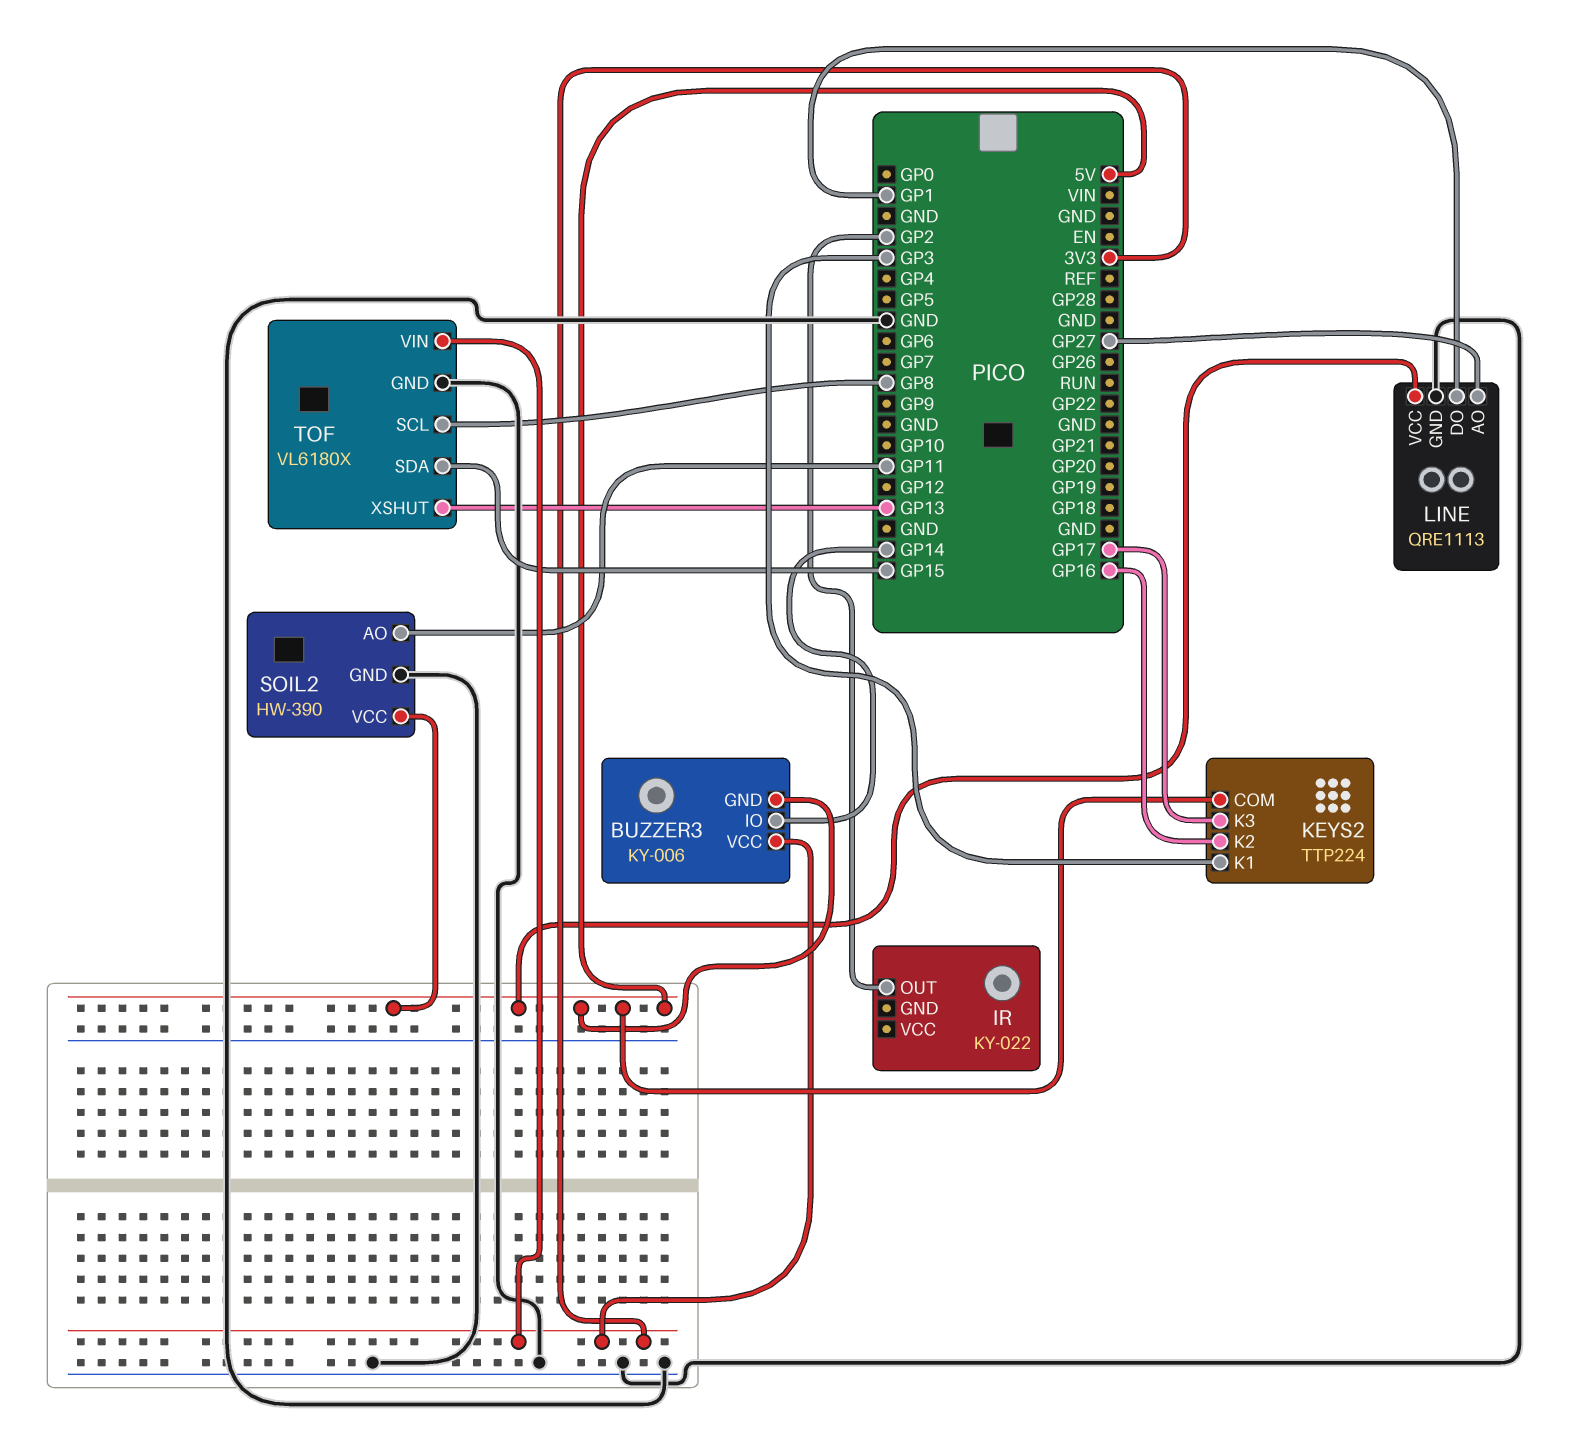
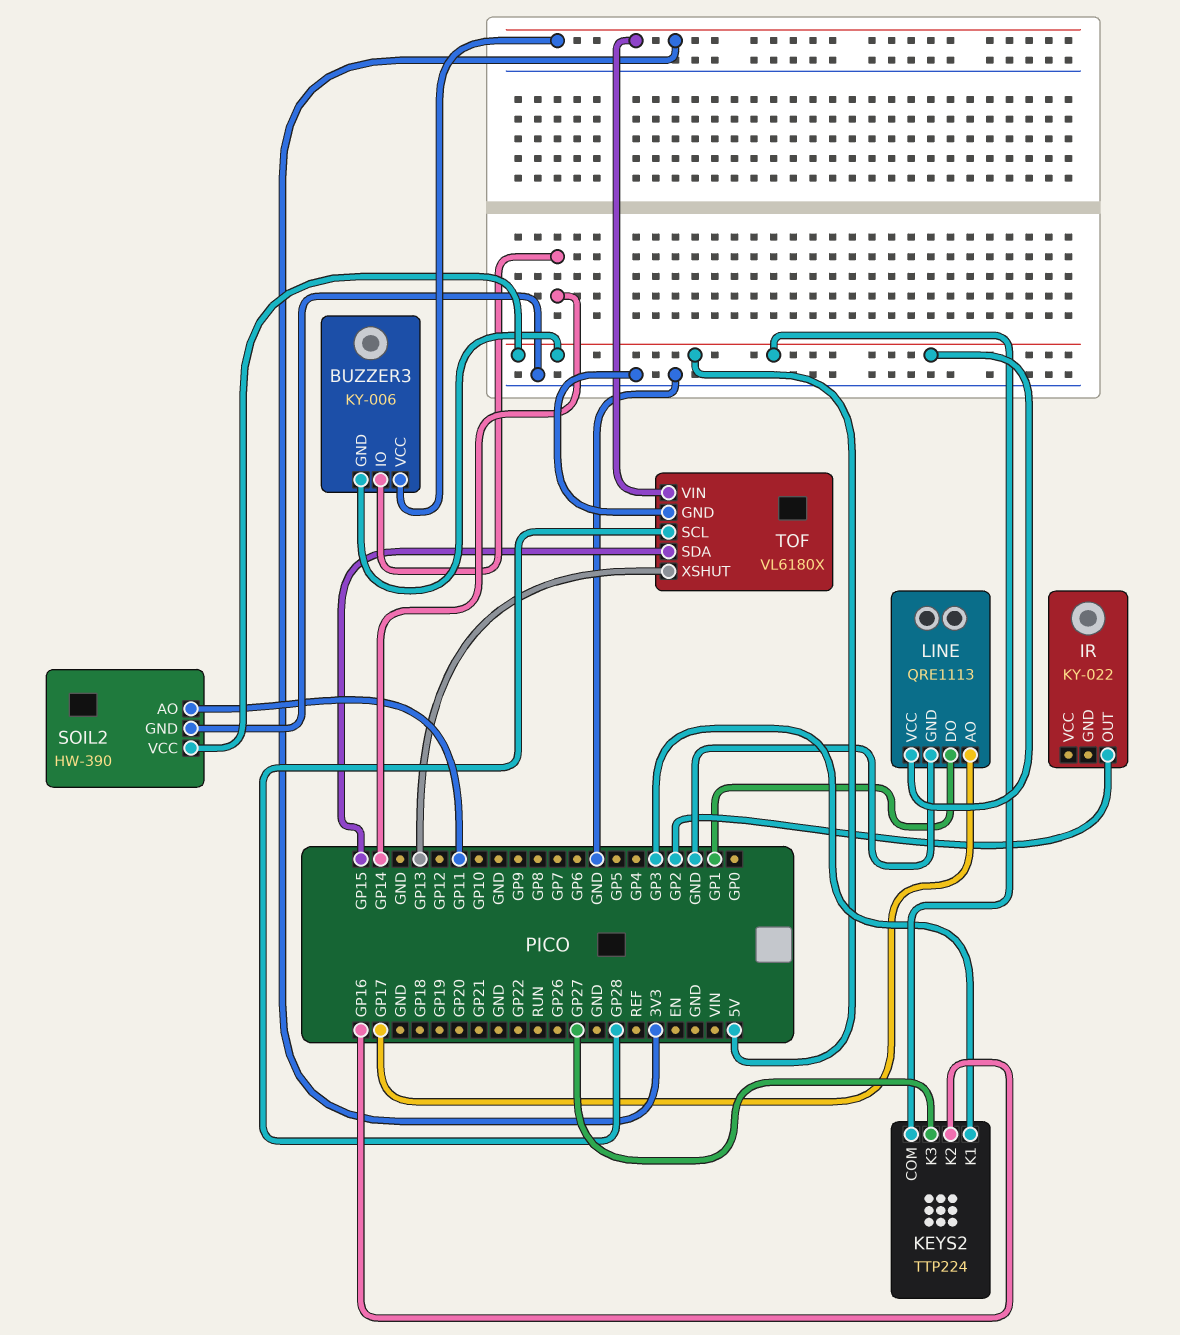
KEYS2 pin K3: GP17 -> GP27
LINE pin AO: GP27 -> GP17
TOF pin SCL: GP8 -> GP28

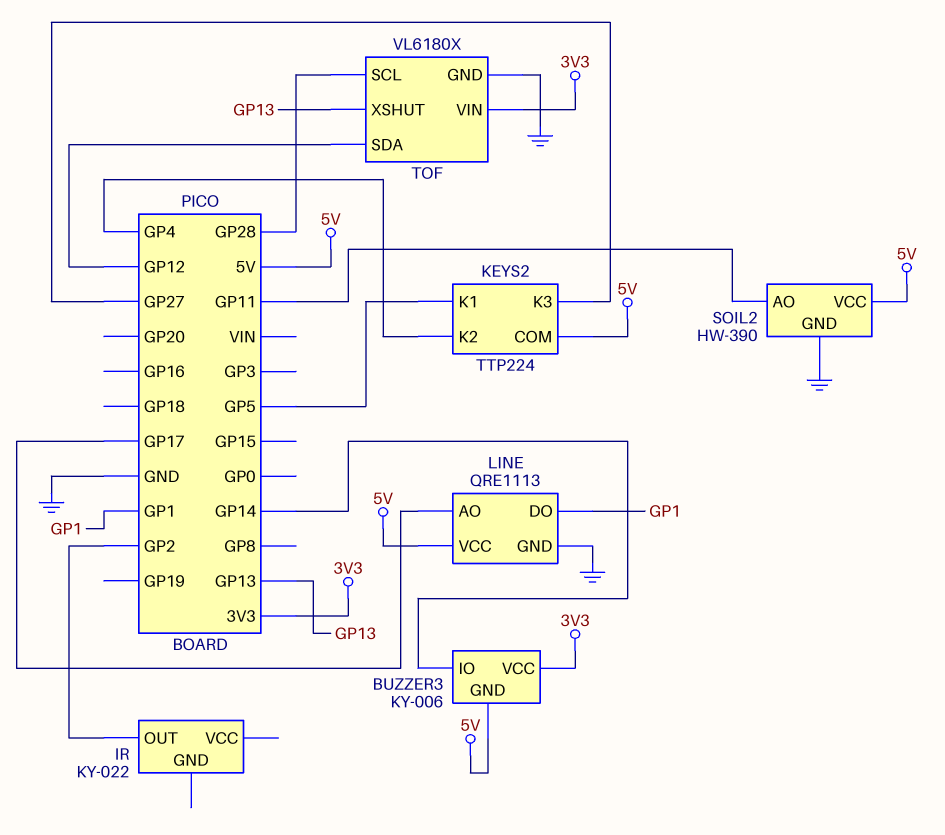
KEYS2 pin K1: GP3 -> GP5
KEYS2 pin K2: GP16 -> GP4
TOF pin SDA: GP15 -> GP12

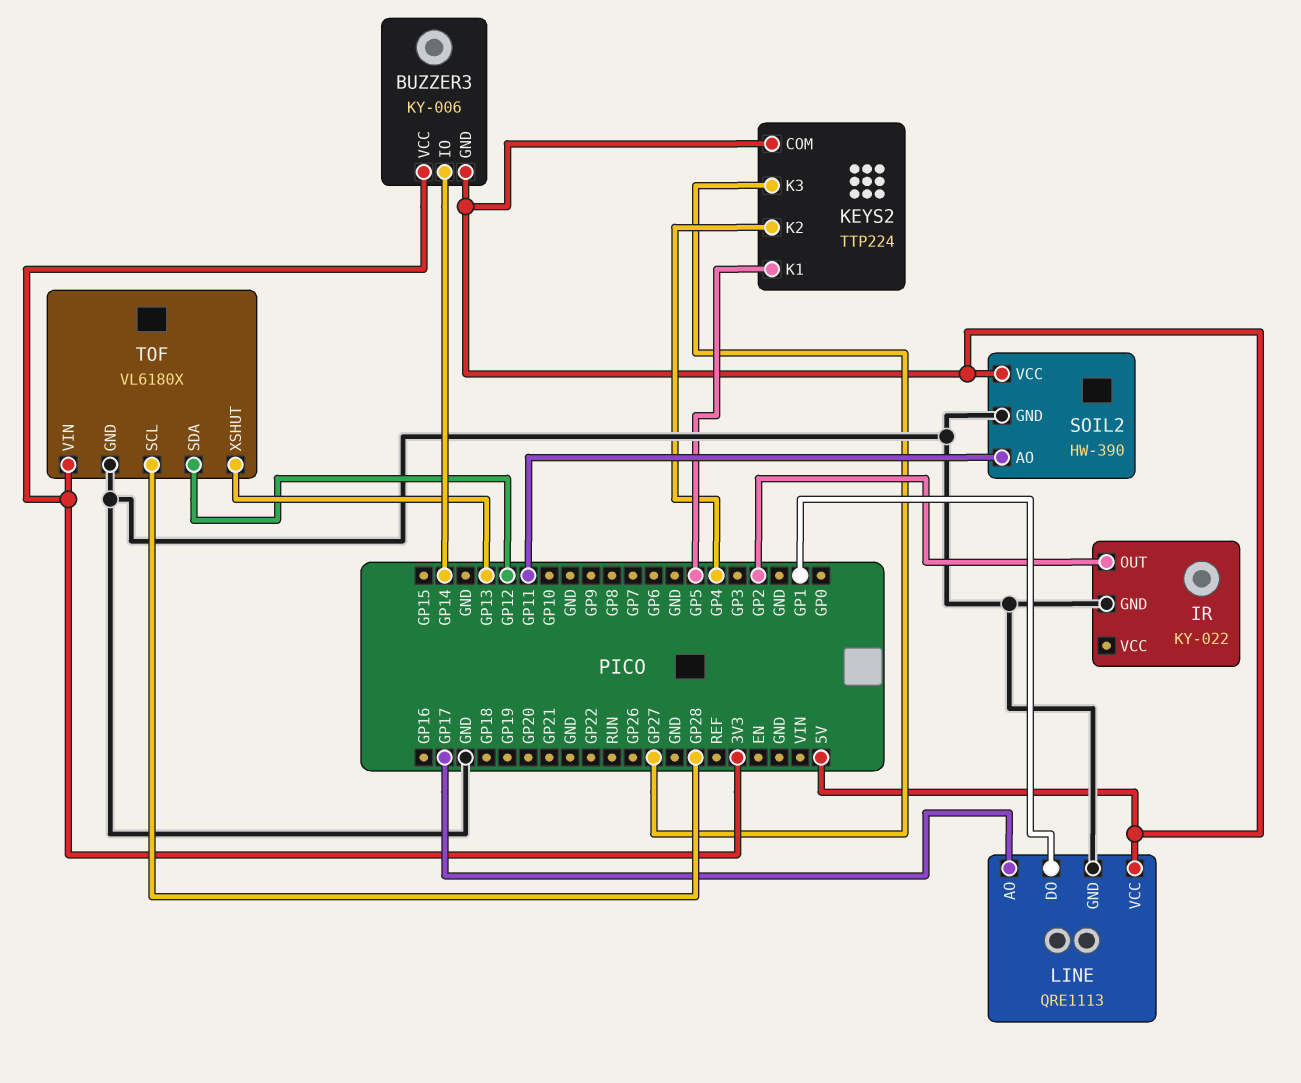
IR pin GND: none -> GND

